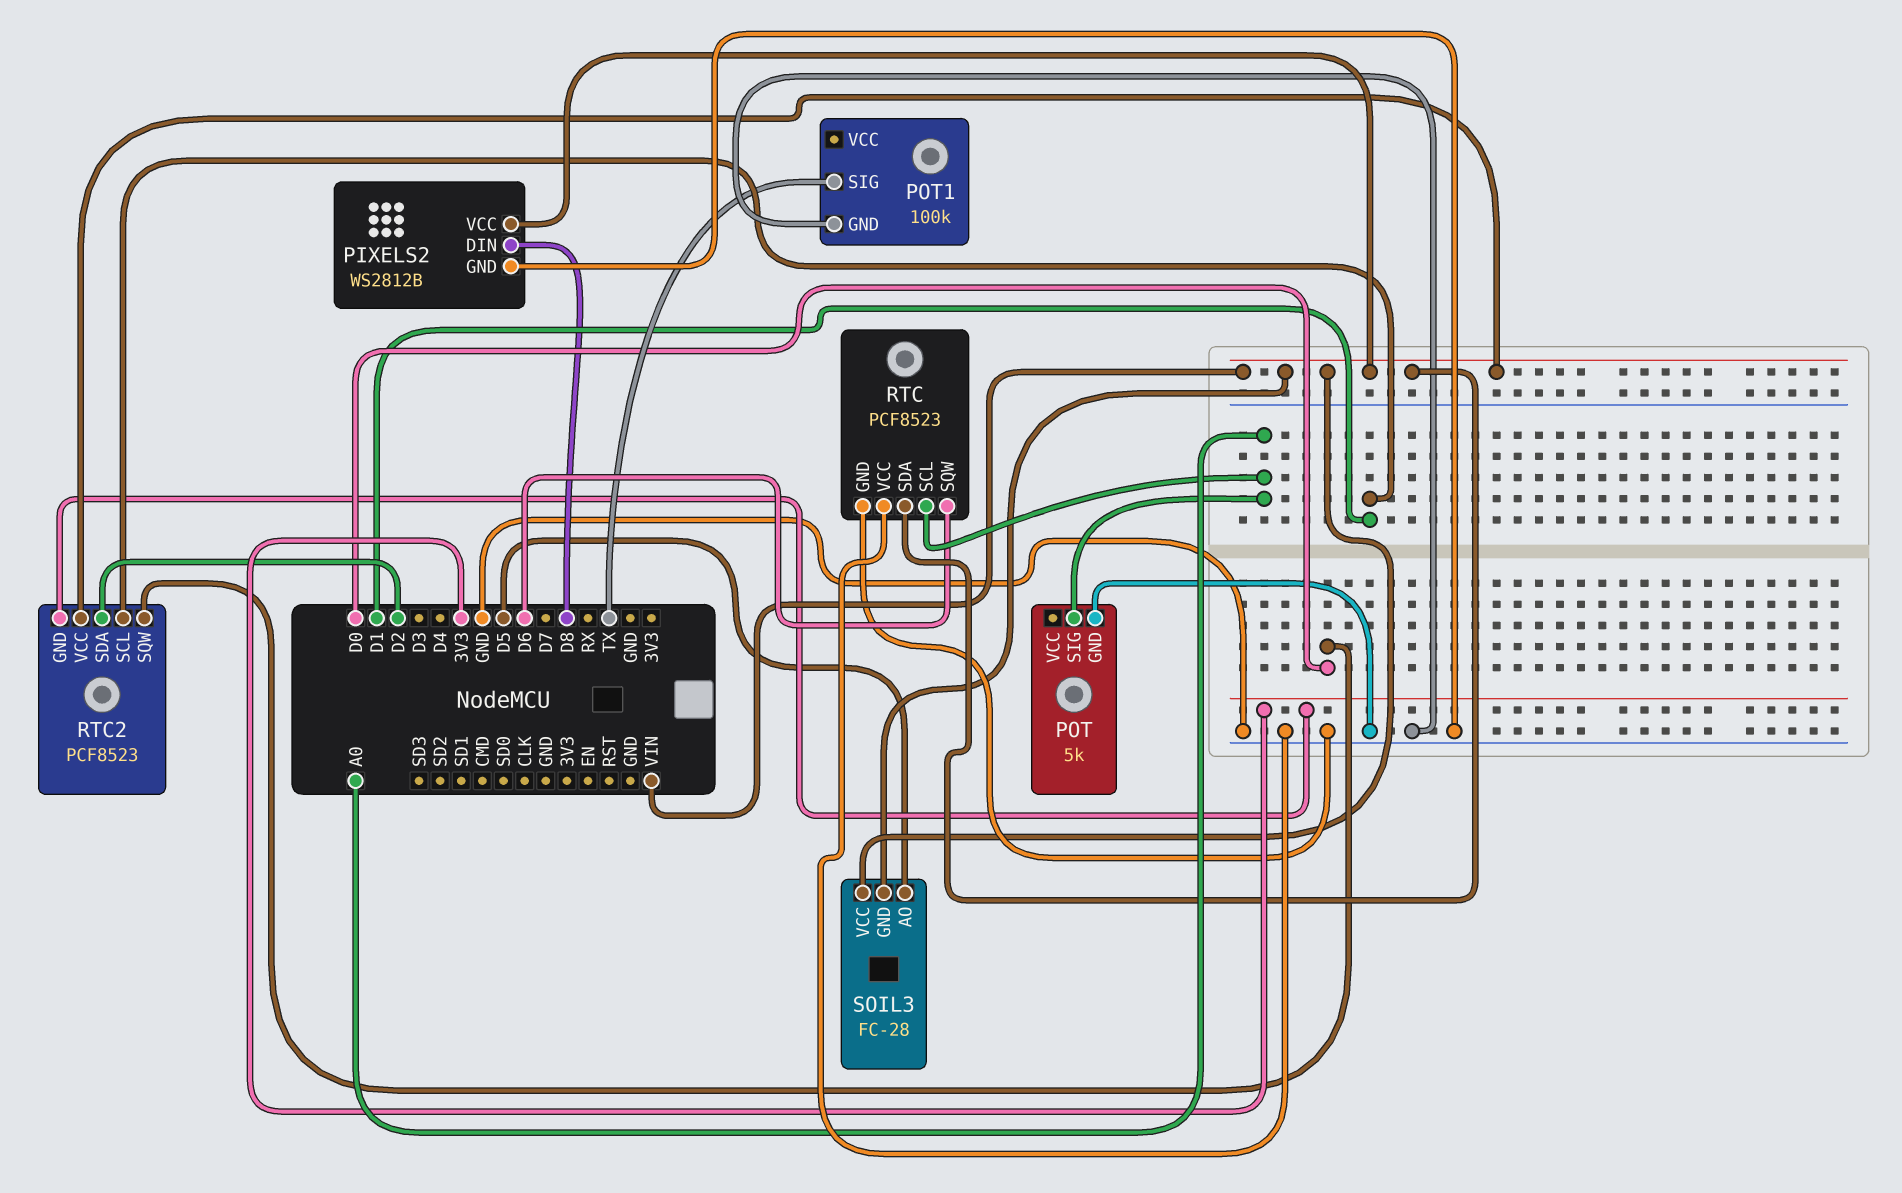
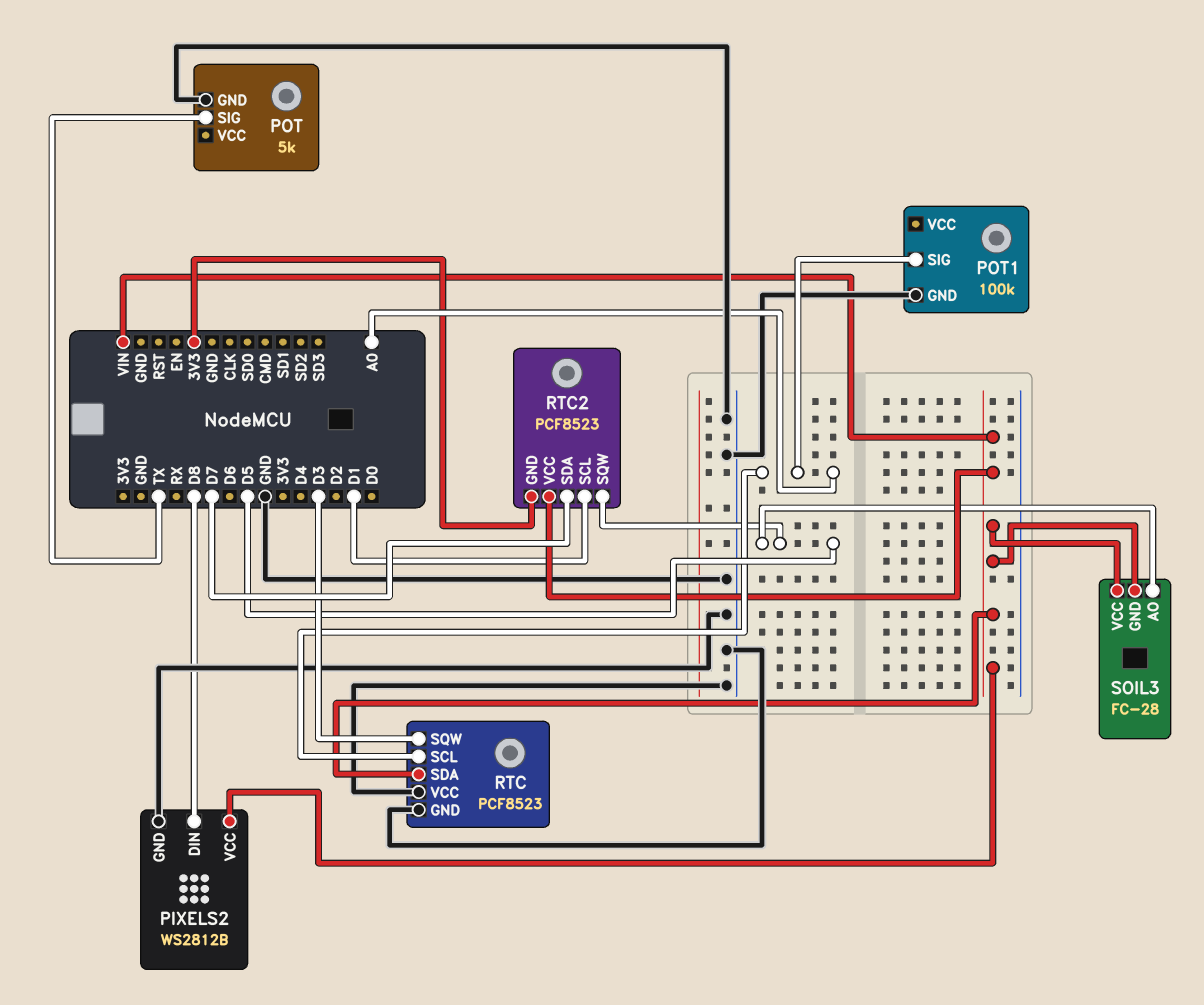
POT pin SIG: A0 -> TX
POT1 pin SIG: TX -> A0
RTC pin SQW: D6 -> D3
RTC2 pin SDA: D2 -> D7
RTC2 pin SQW: D0 -> D5

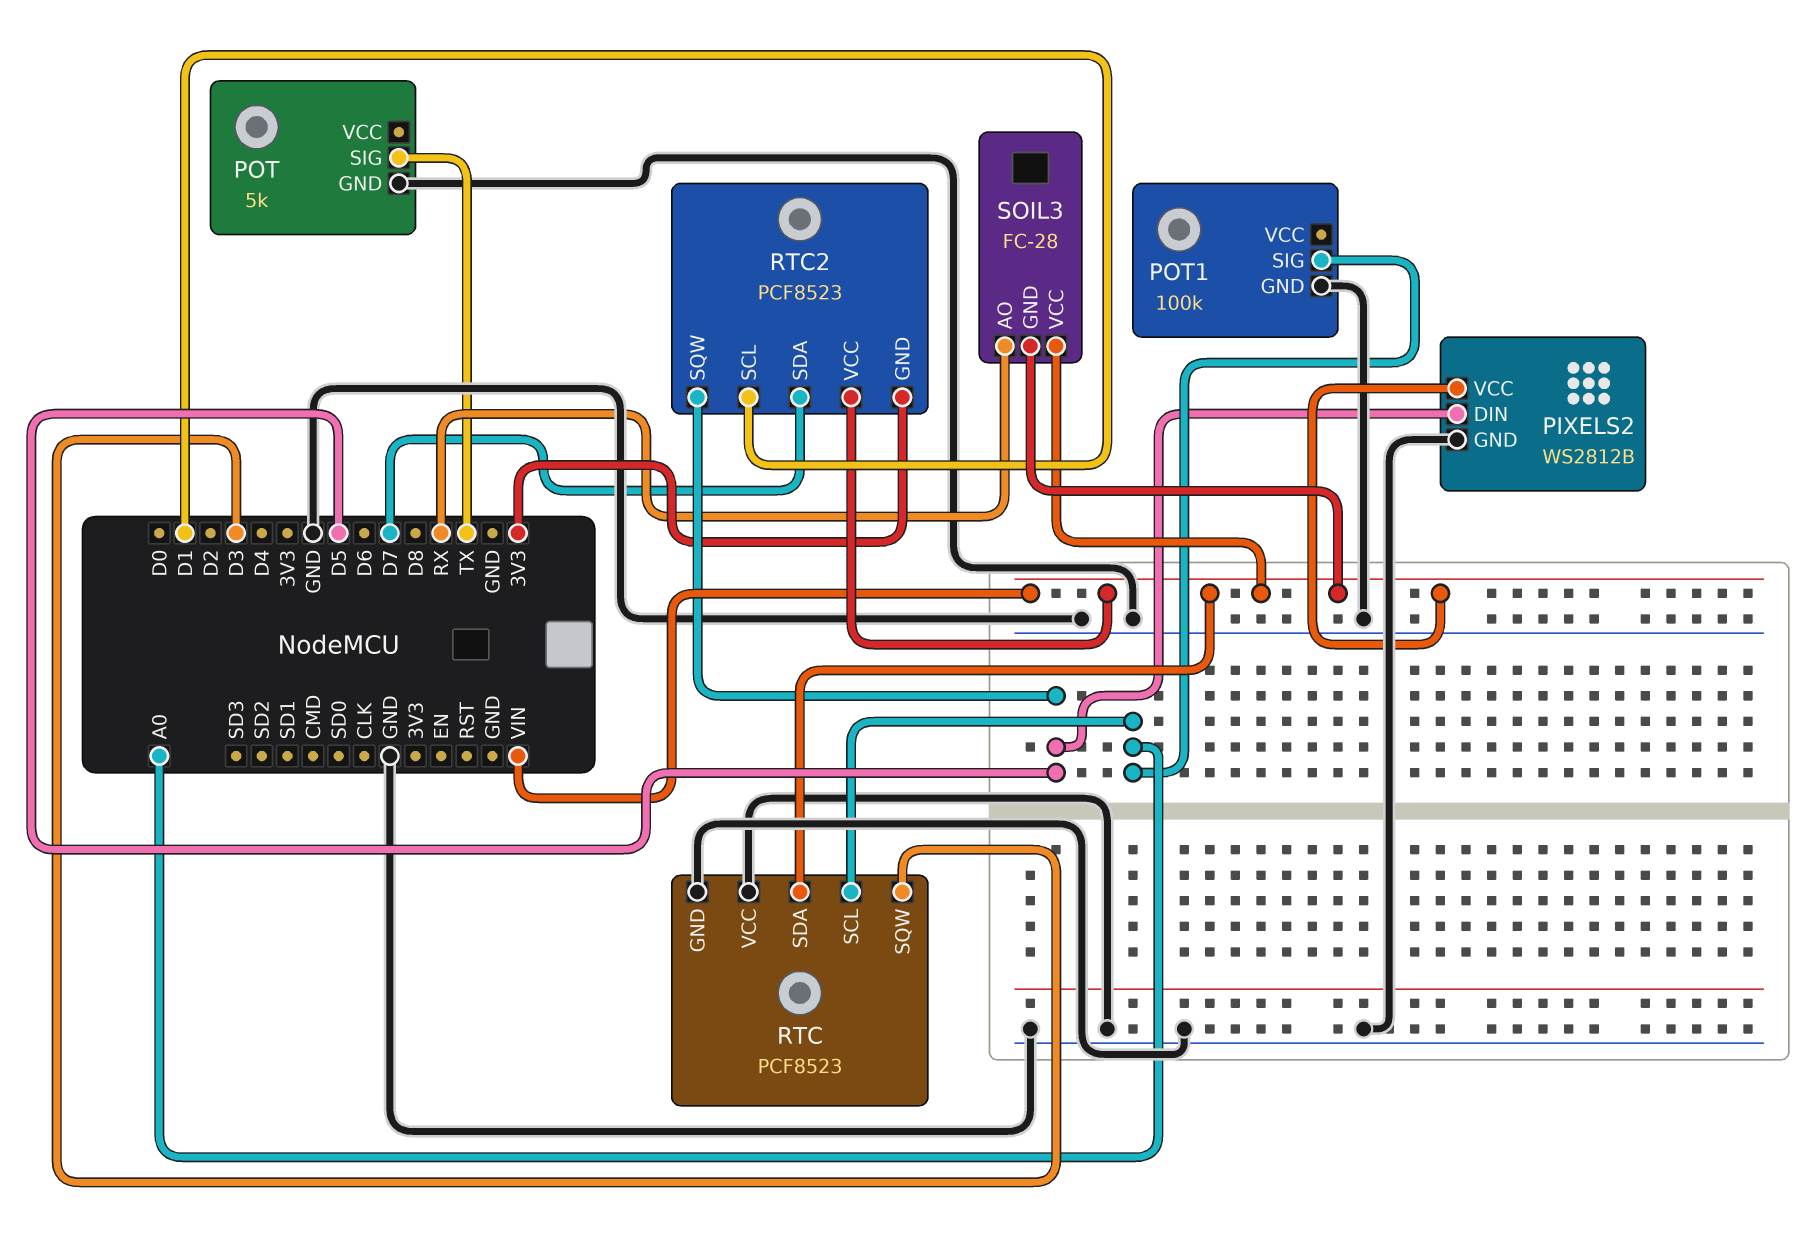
PIXELS2 pin DIN: D8 -> D5
SOIL3 pin AO: D5 -> RX

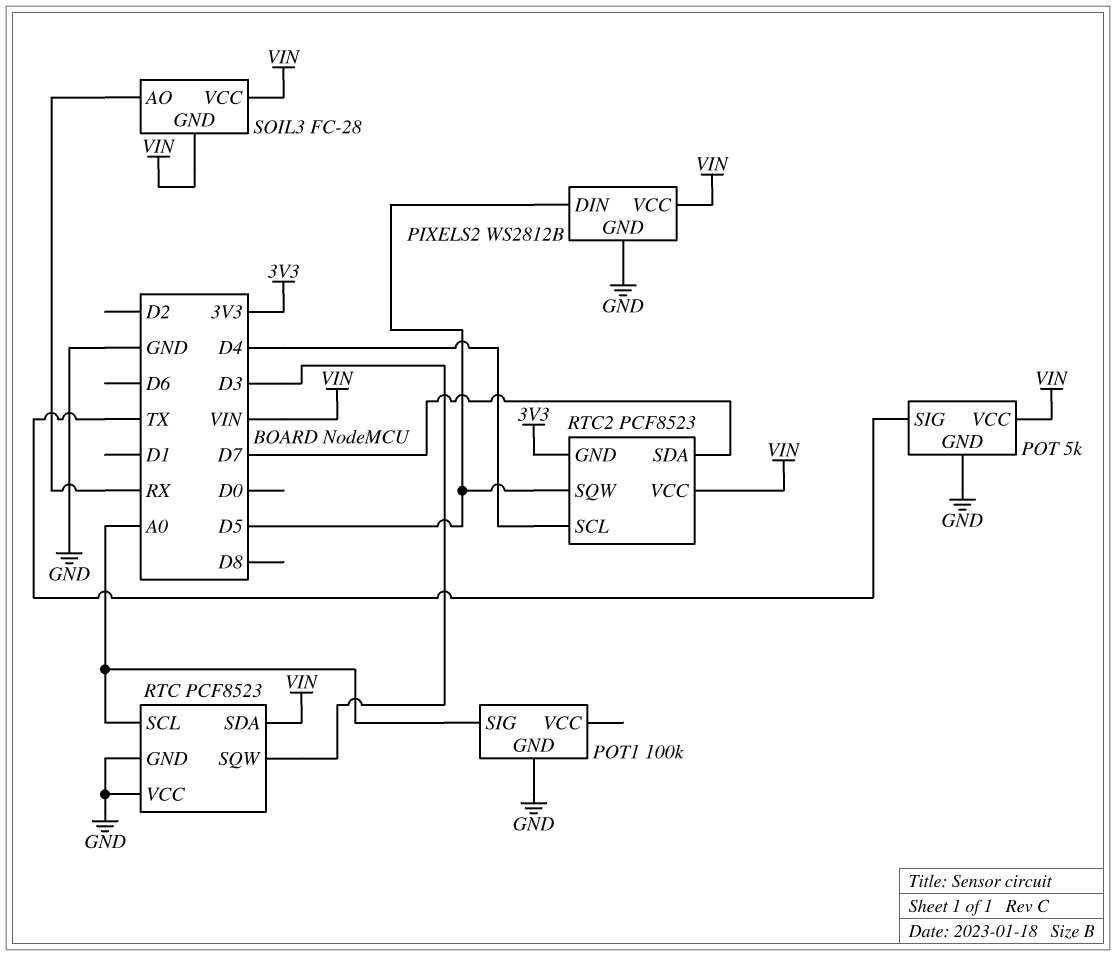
POT pin VCC: none -> VIN
RTC2 pin SCL: D1 -> D4

